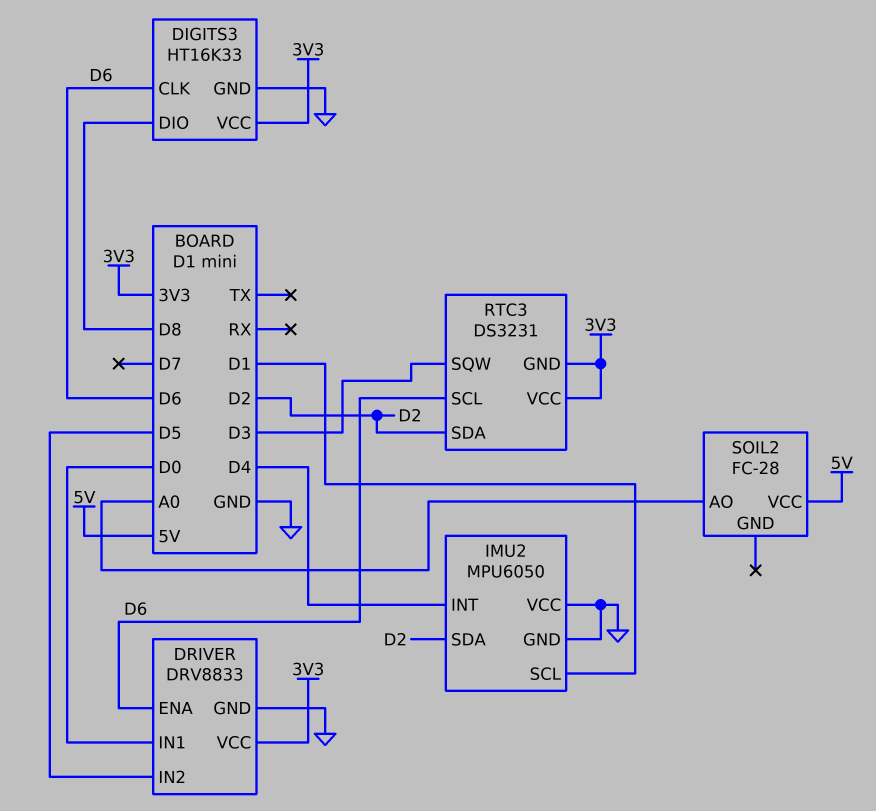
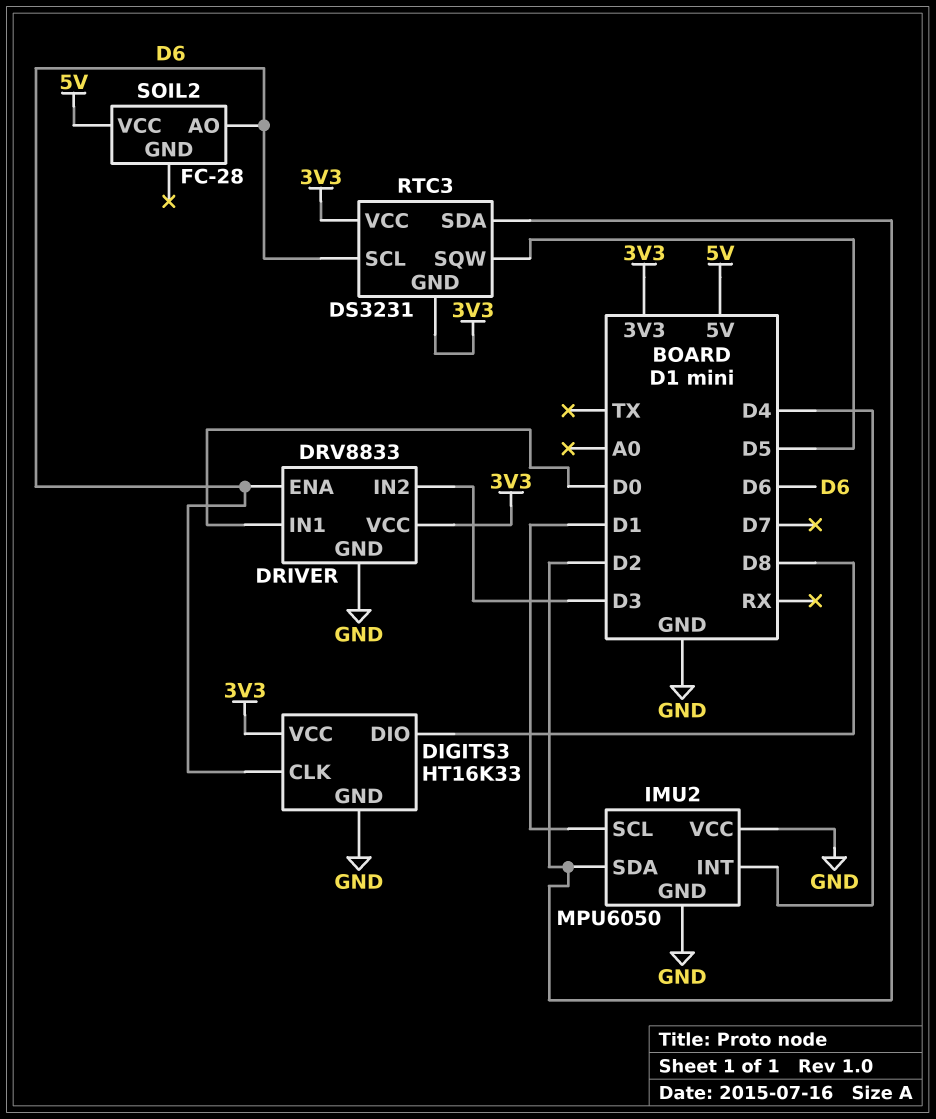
DRIVER pin IN2: D5 -> D3
RTC3 pin SQW: D3 -> D5
SOIL2 pin AO: A0 -> D6

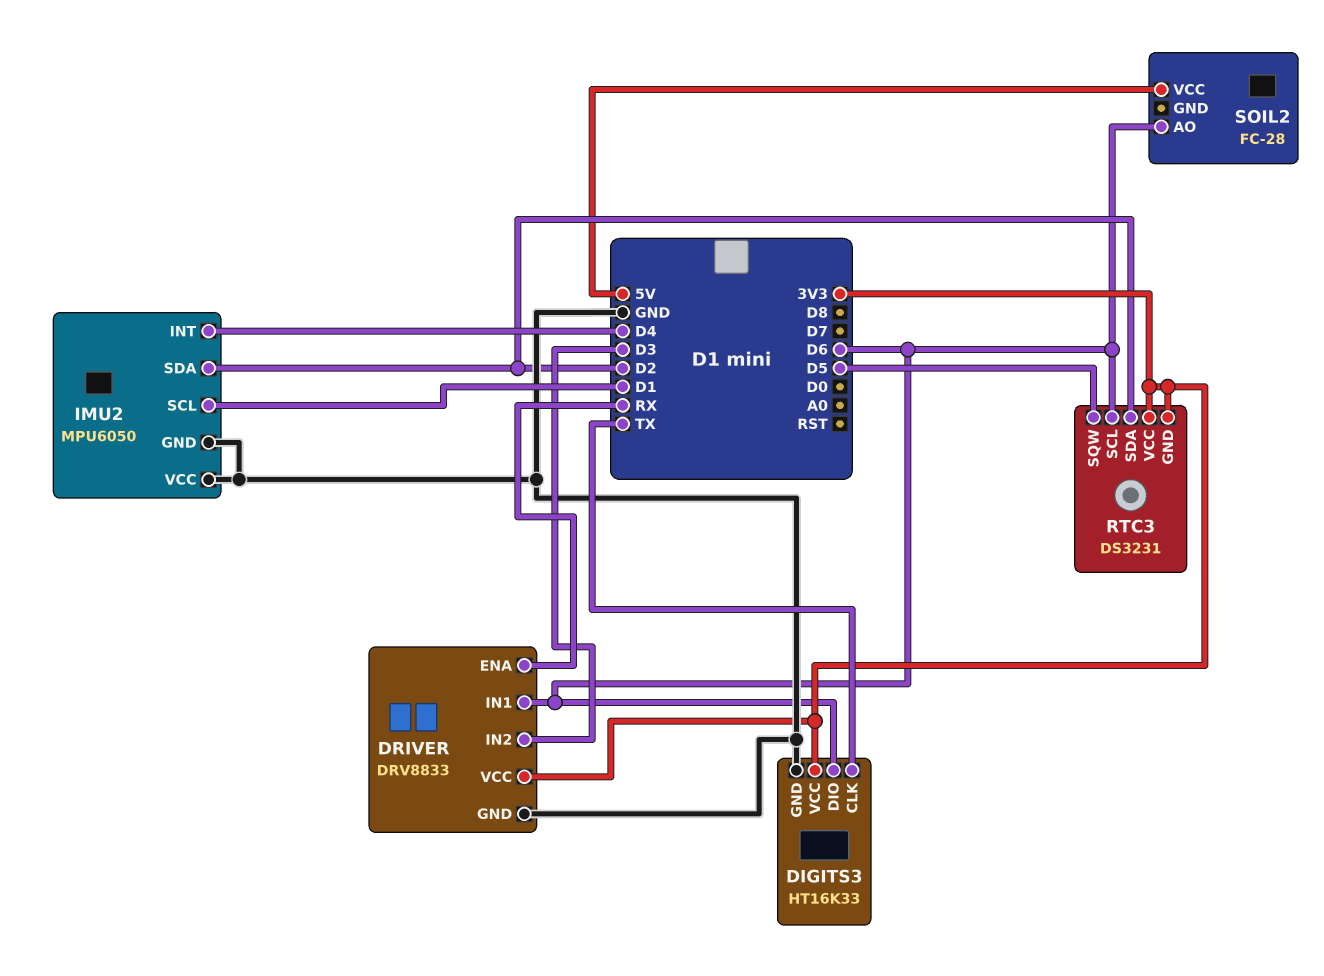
DIGITS3 pin CLK: D6 -> TX
DIGITS3 pin DIO: D8 -> D6
DRIVER pin ENA: D6 -> RX
DRIVER pin IN1: D0 -> D6

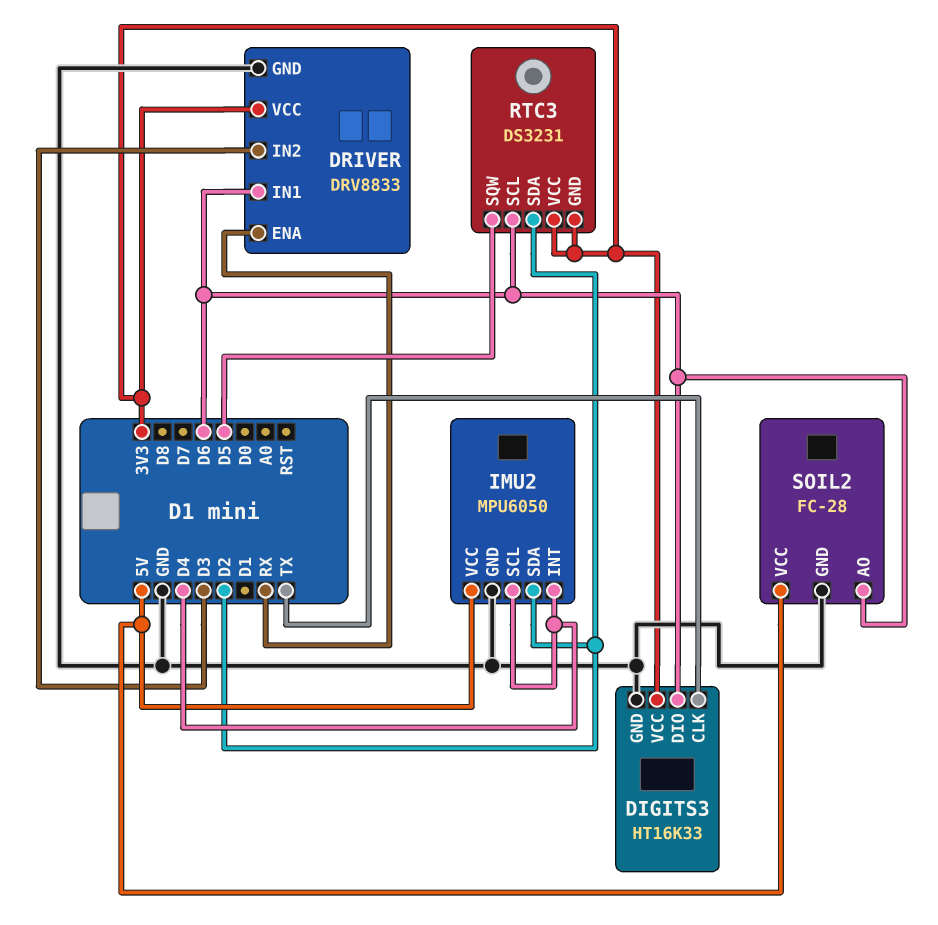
IMU2 pin SCL: D1 -> D4
IMU2 pin VCC: GND -> 5V
SOIL2 pin GND: none -> GND

